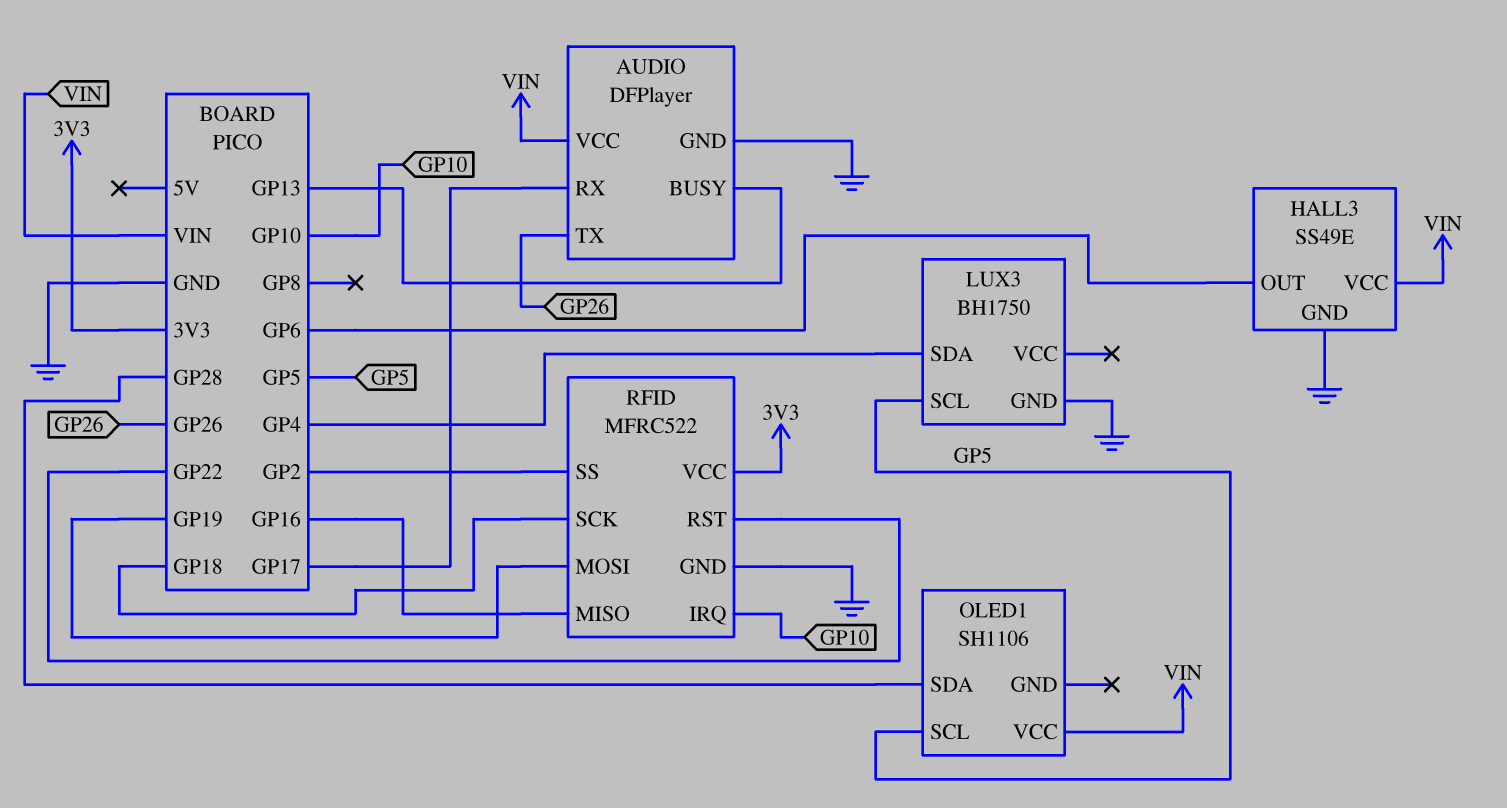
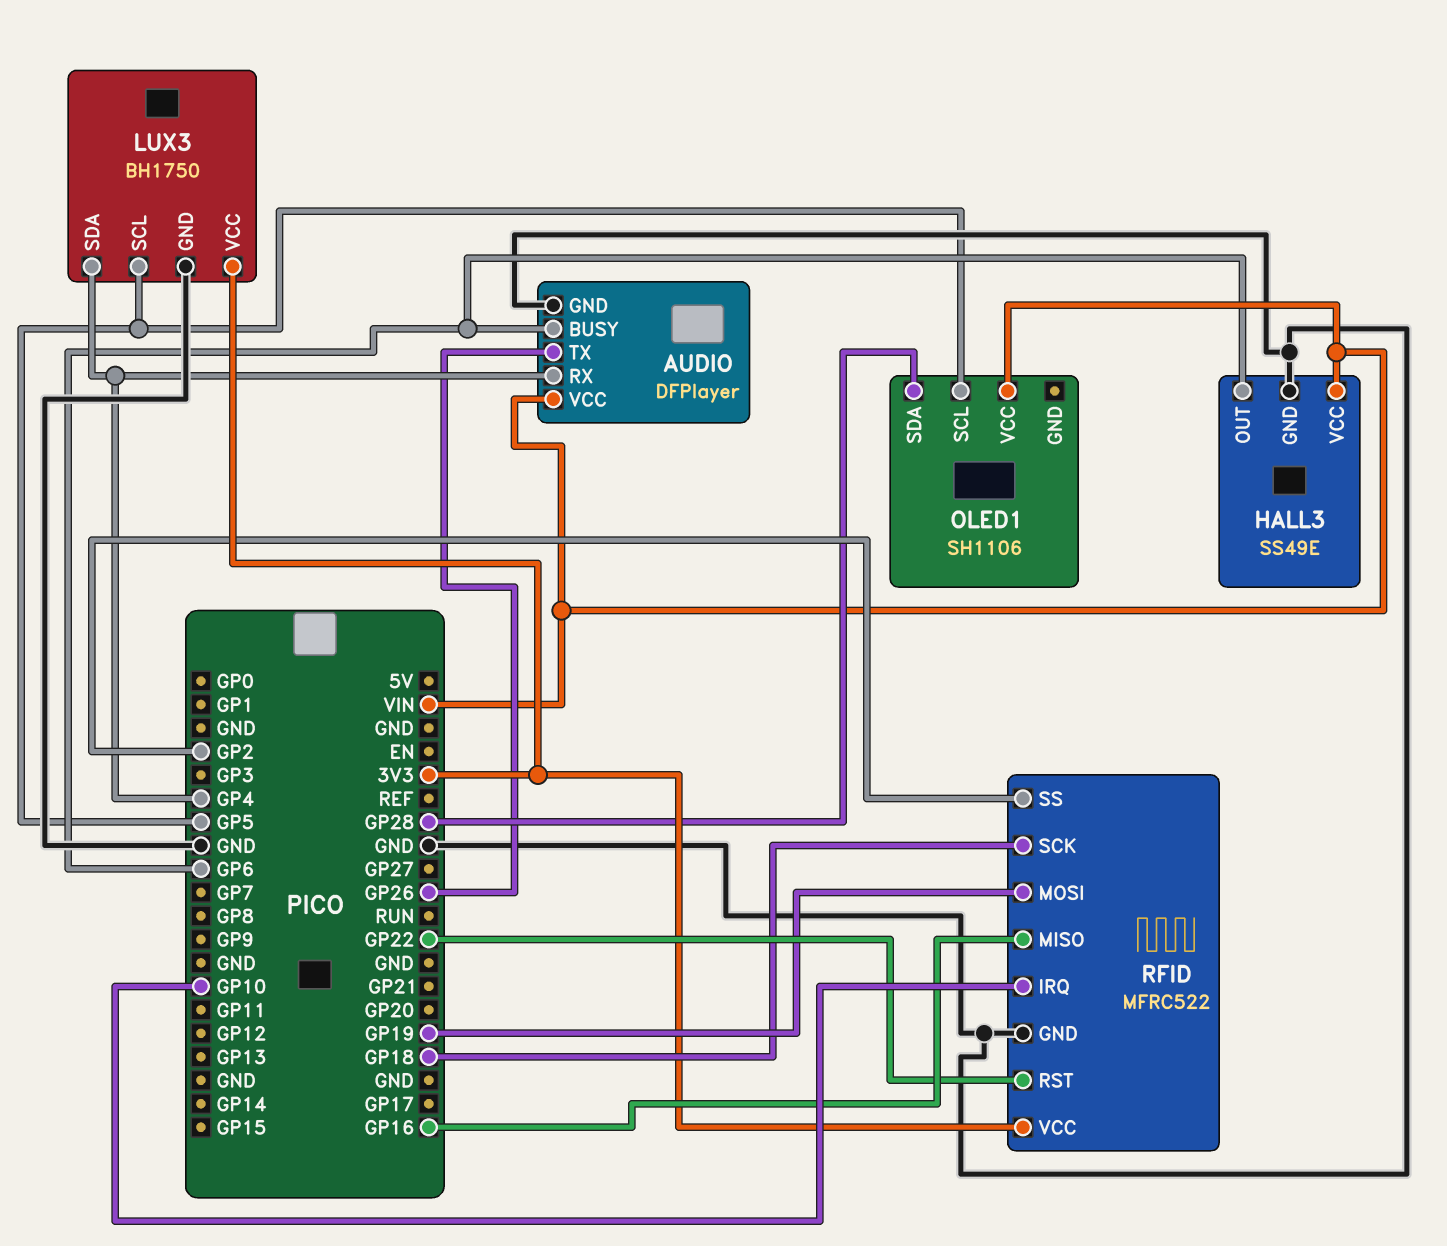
AUDIO pin BUSY: GP13 -> GP6
AUDIO pin RX: GP17 -> GP4
LUX3 pin VCC: none -> 3V3

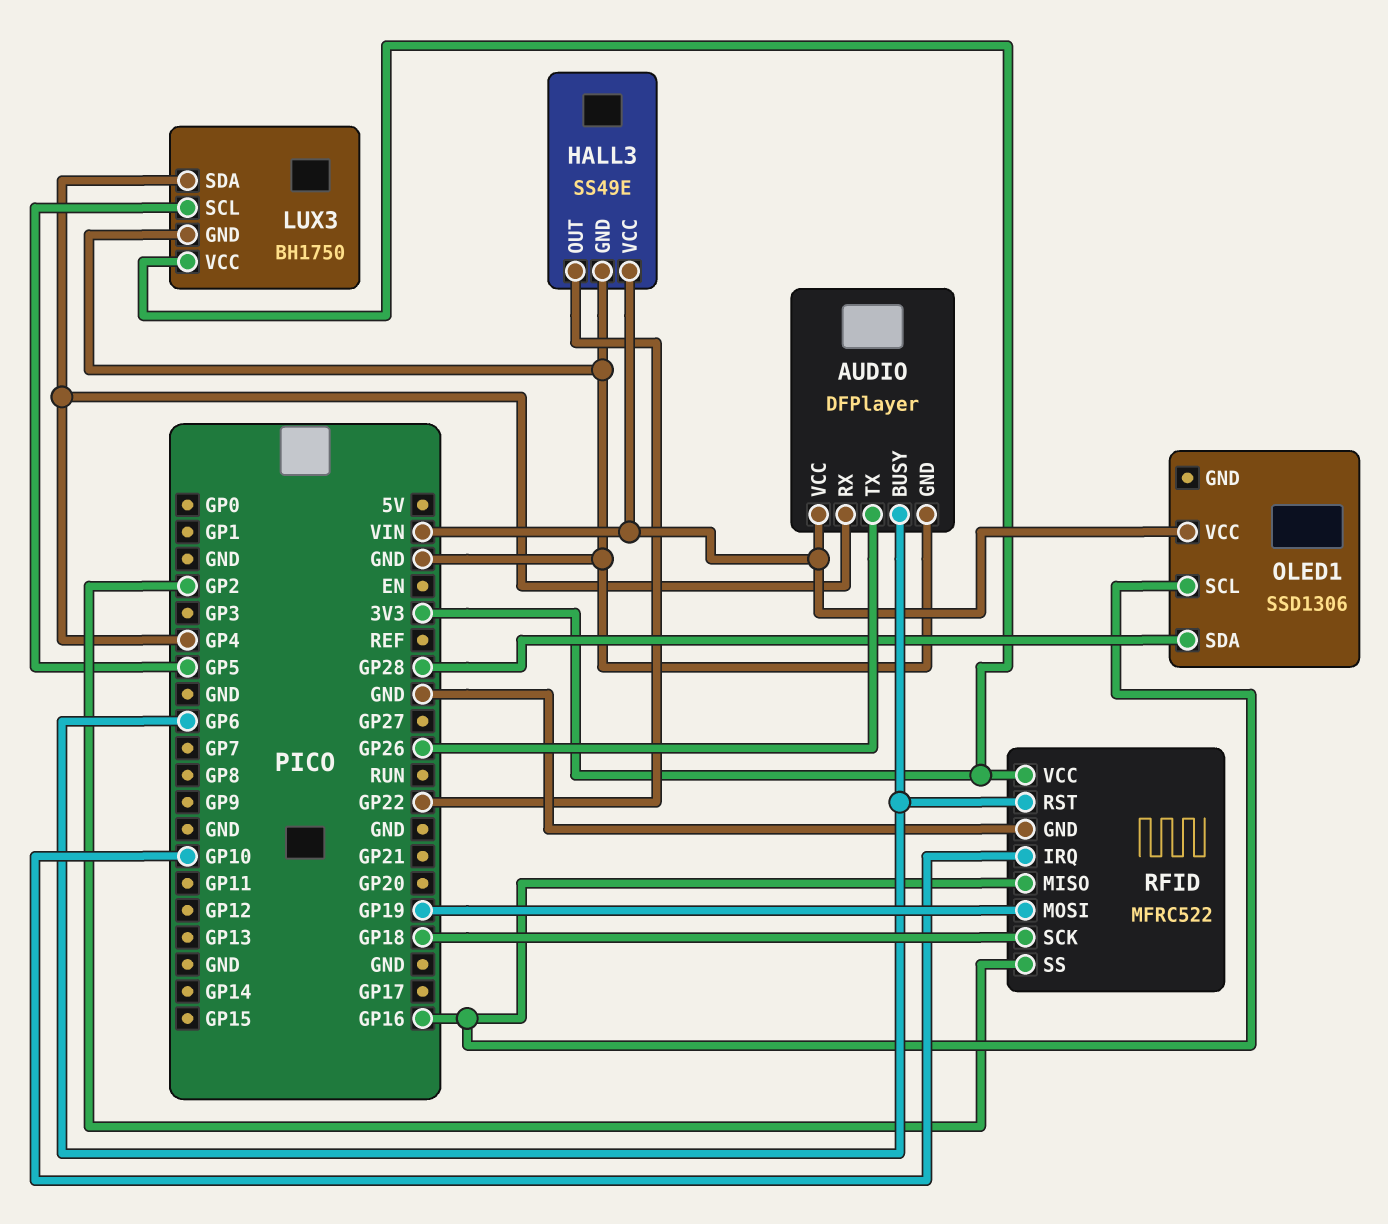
HALL3 pin OUT: GP6 -> GP22
OLED1: SH1106 -> SSD1306
OLED1 pin SCL: GP5 -> GP16
RFID pin RST: GP22 -> GP6

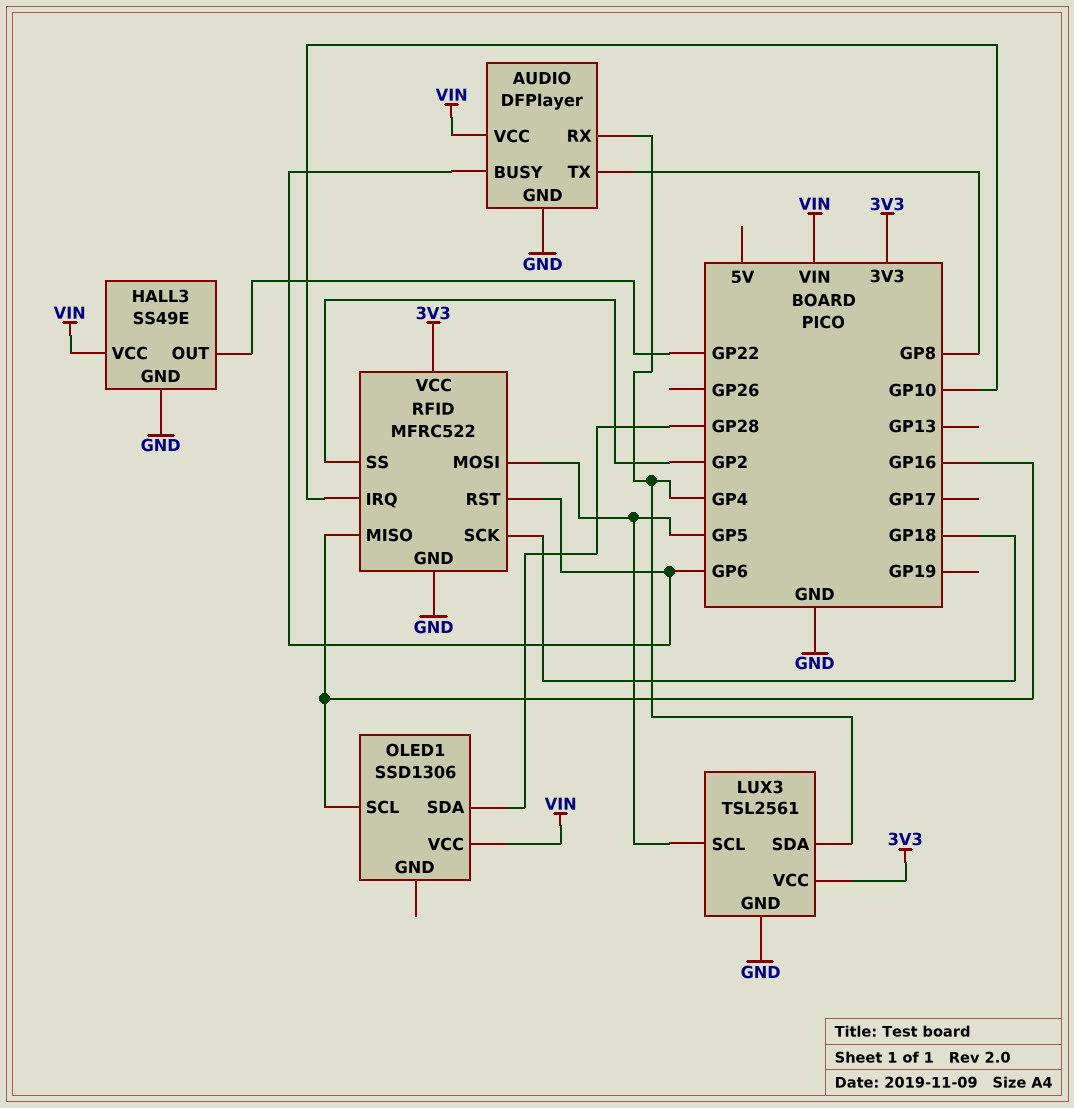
AUDIO pin TX: GP26 -> GP8
LUX3: BH1750 -> TSL2561
RFID pin MOSI: GP19 -> GP5

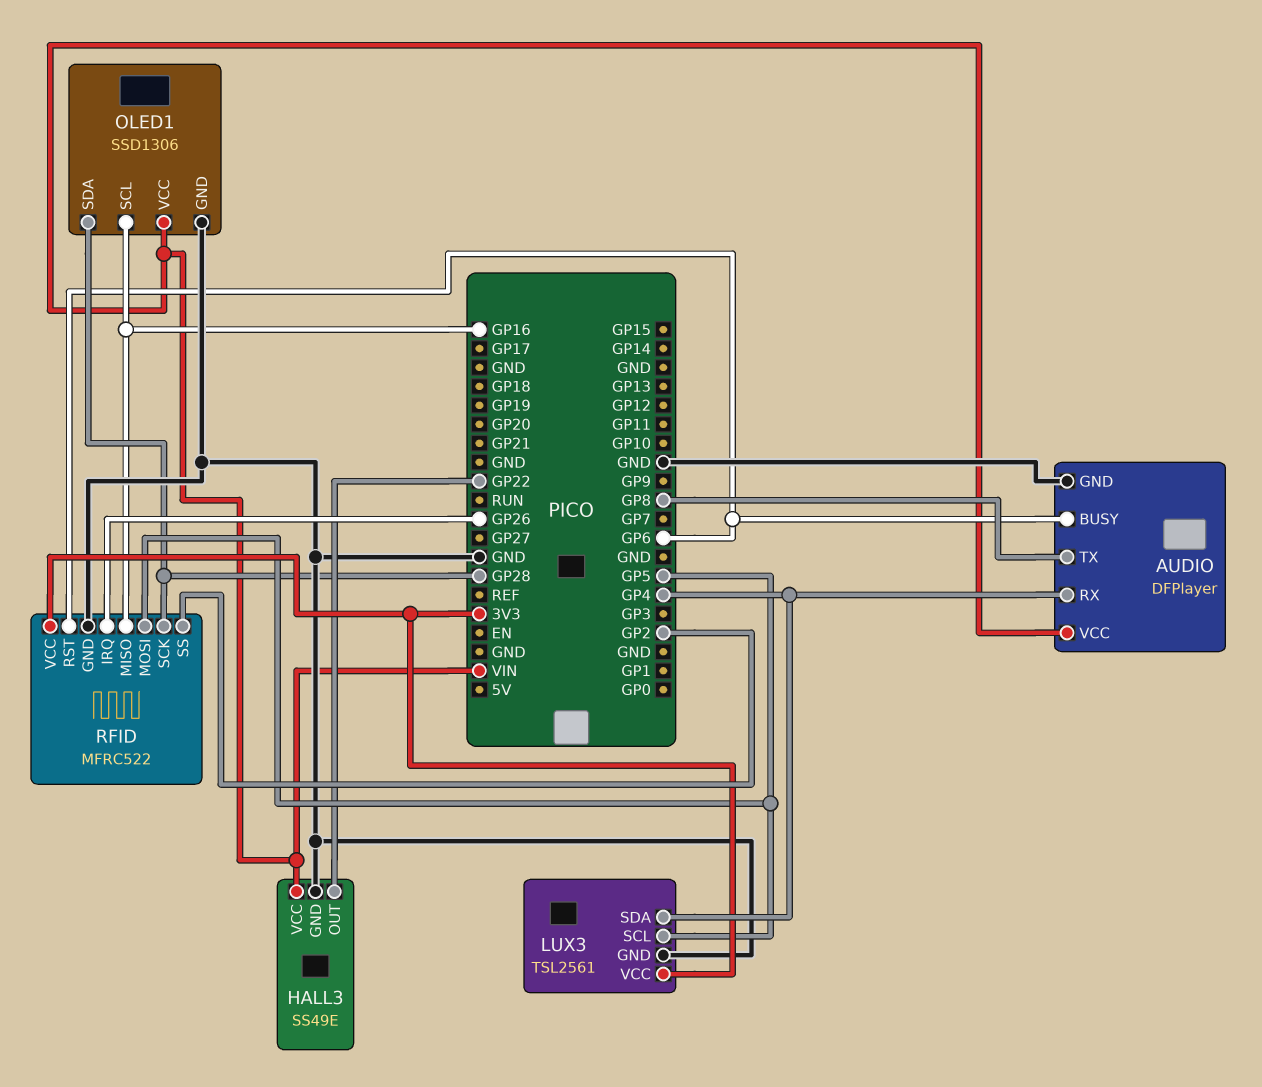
OLED1 pin GND: none -> GND
RFID pin IRQ: GP10 -> GP26
RFID pin SCK: GP18 -> GP28

